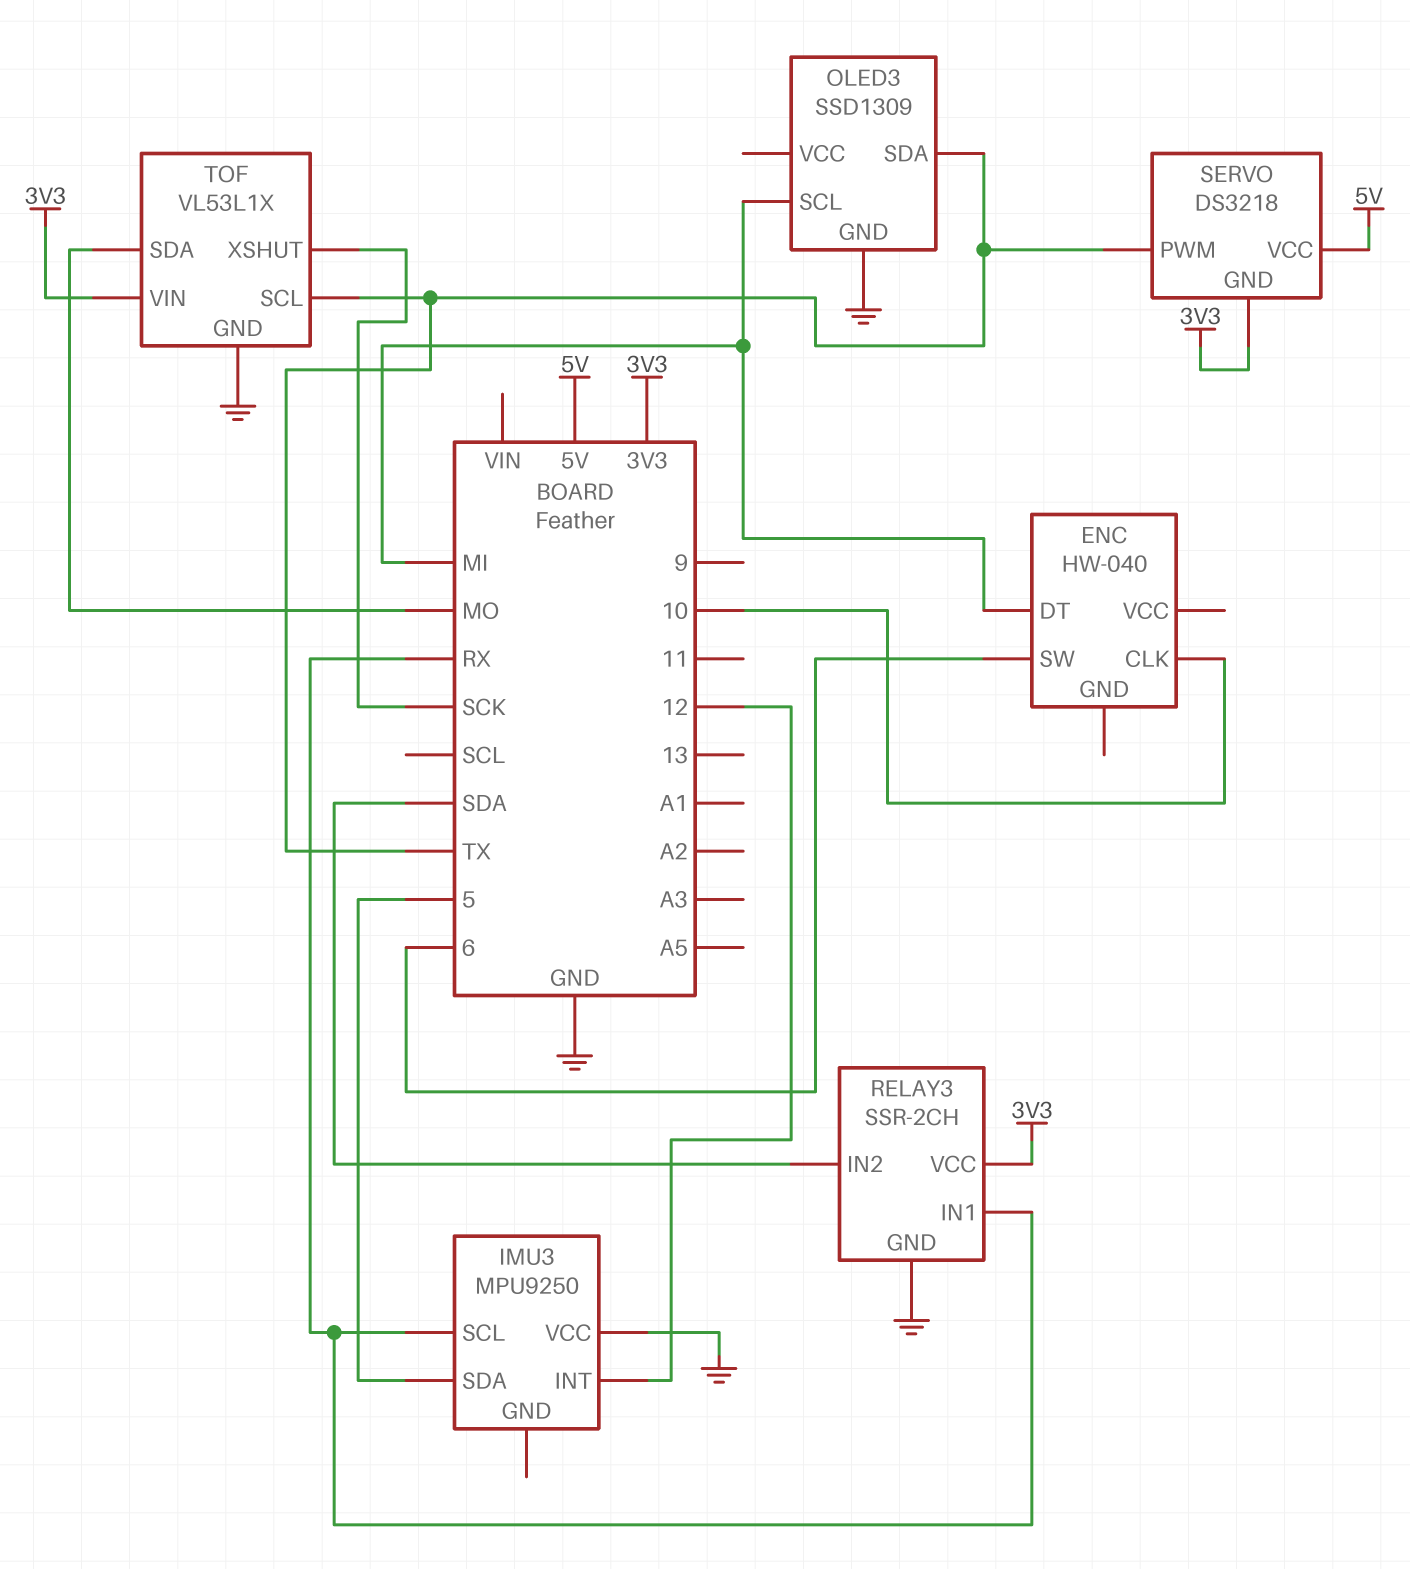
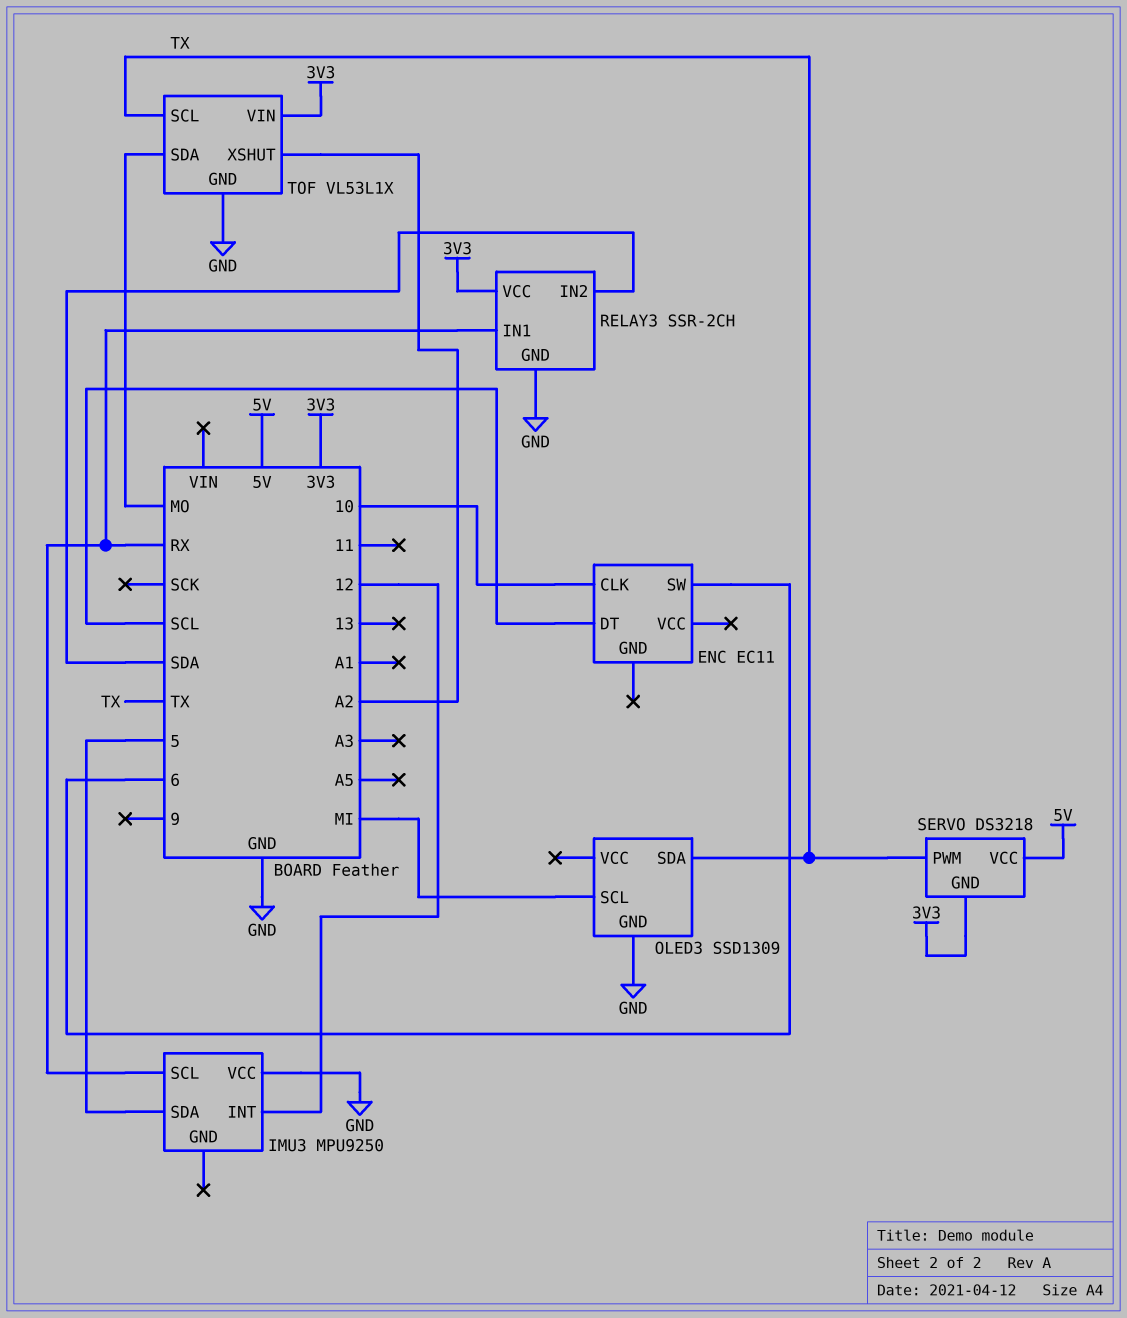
ENC: HW-040 -> EC11
ENC pin DT: MI -> SCL
TOF pin XSHUT: SCK -> A2

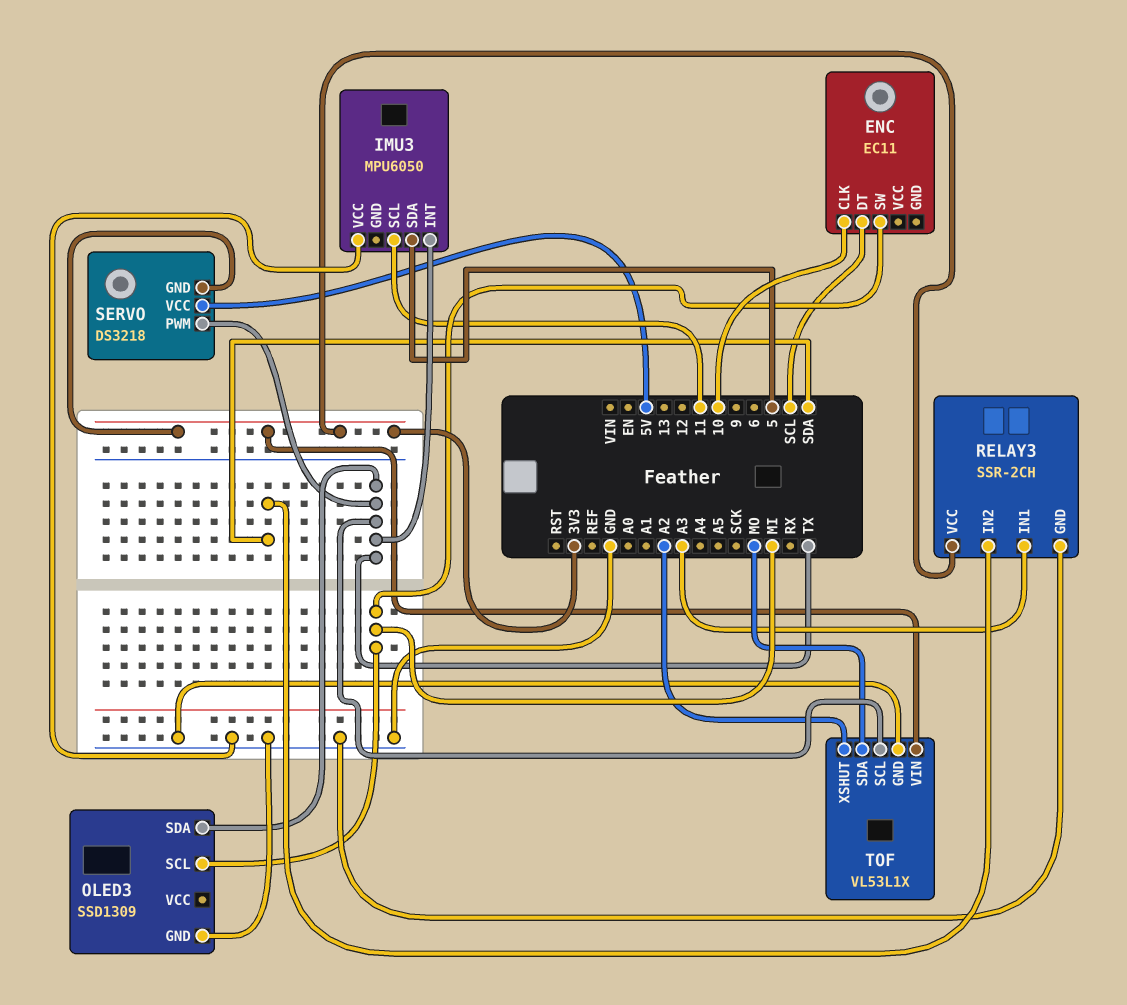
ENC pin SW: 6 -> MI
IMU3: MPU9250 -> MPU6050
IMU3 pin INT: 12 -> TX
IMU3 pin SCL: RX -> 11
RELAY3 pin IN1: RX -> A3

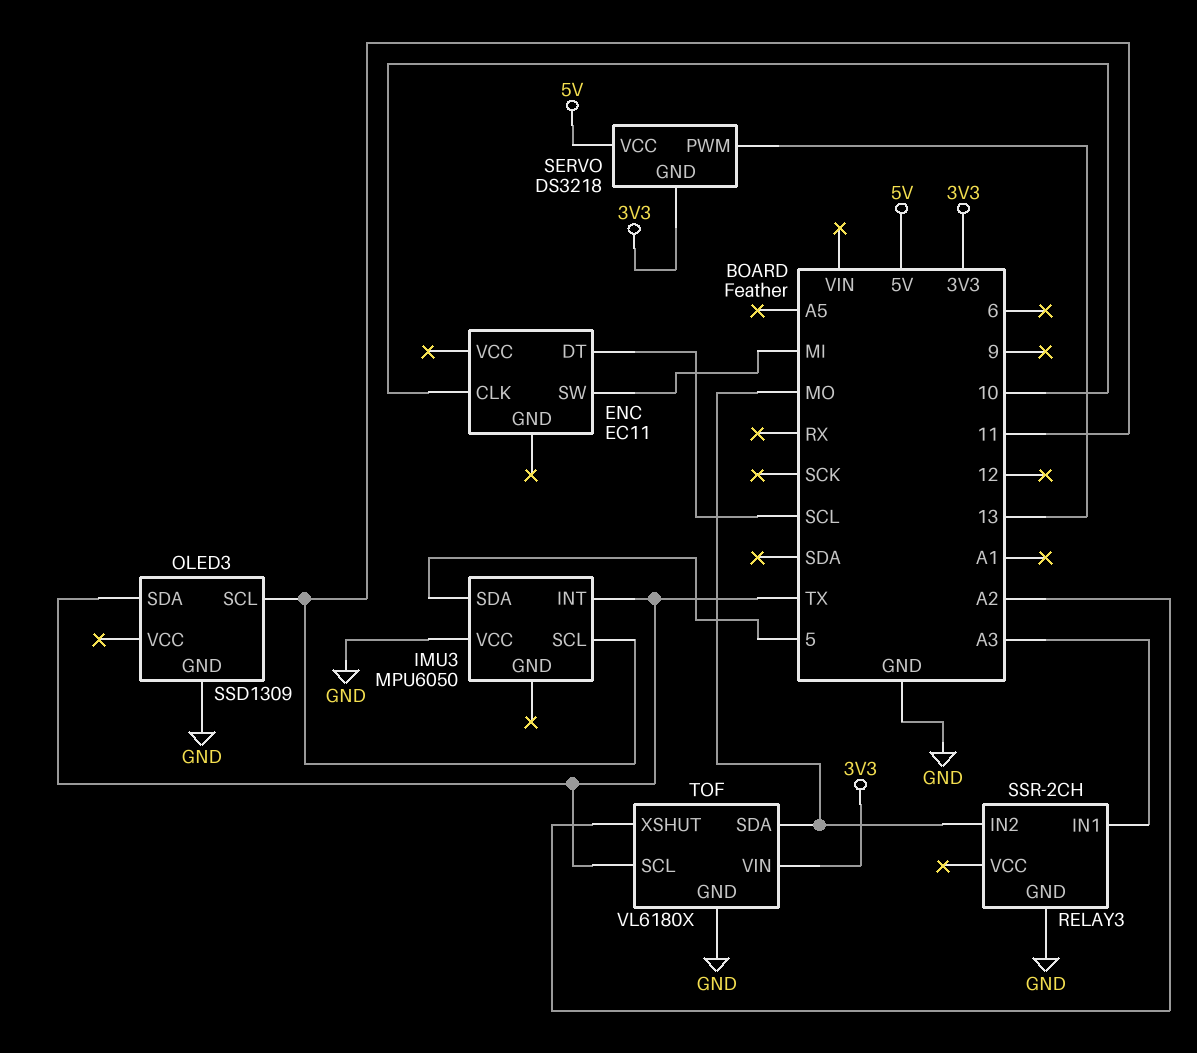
OLED3 pin SCL: MI -> 11
RELAY3 pin IN2: SDA -> MO
RELAY3 pin VCC: 3V3 -> none
SERVO pin PWM: TX -> 13
TOF: VL53L1X -> VL6180X

